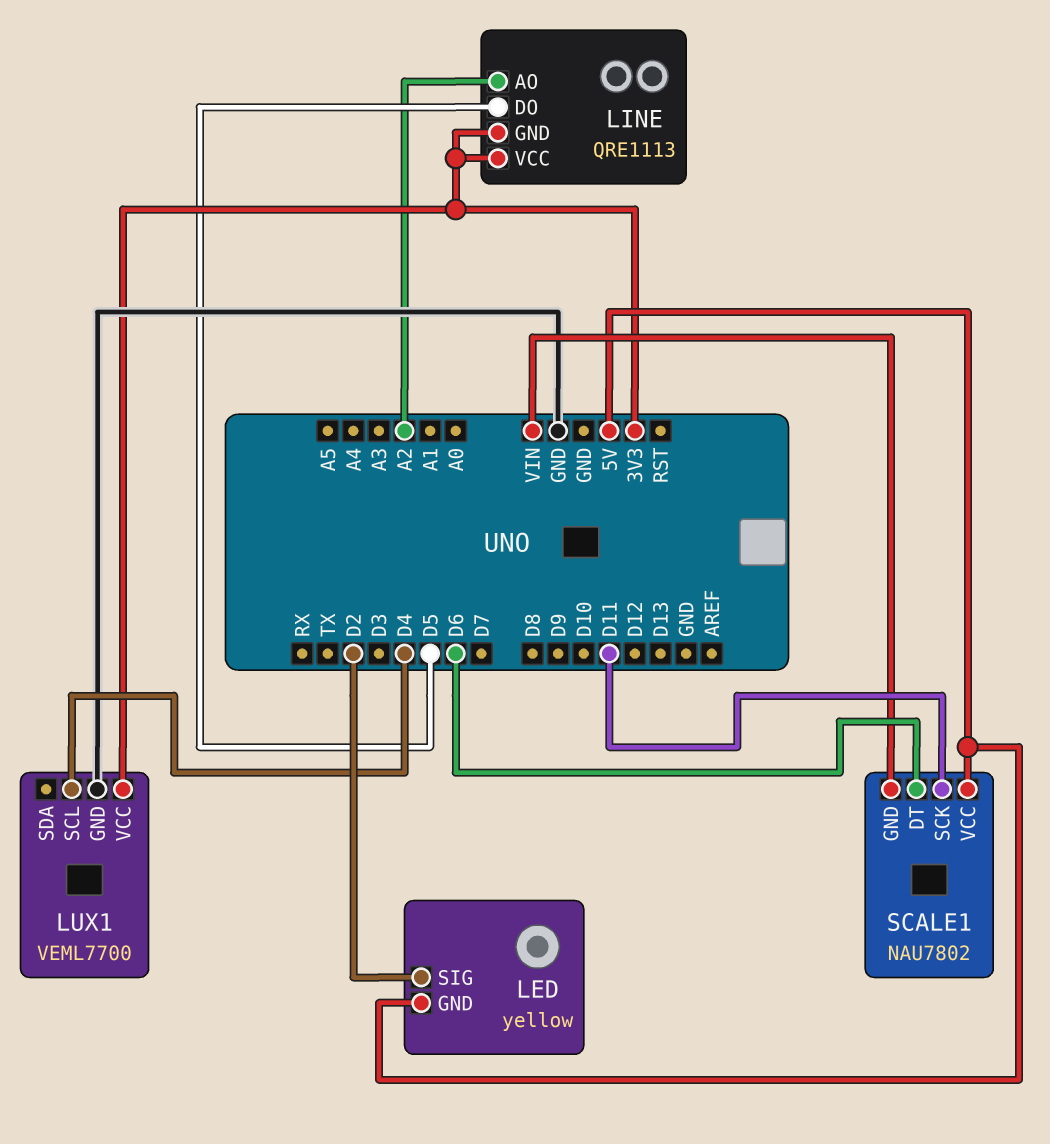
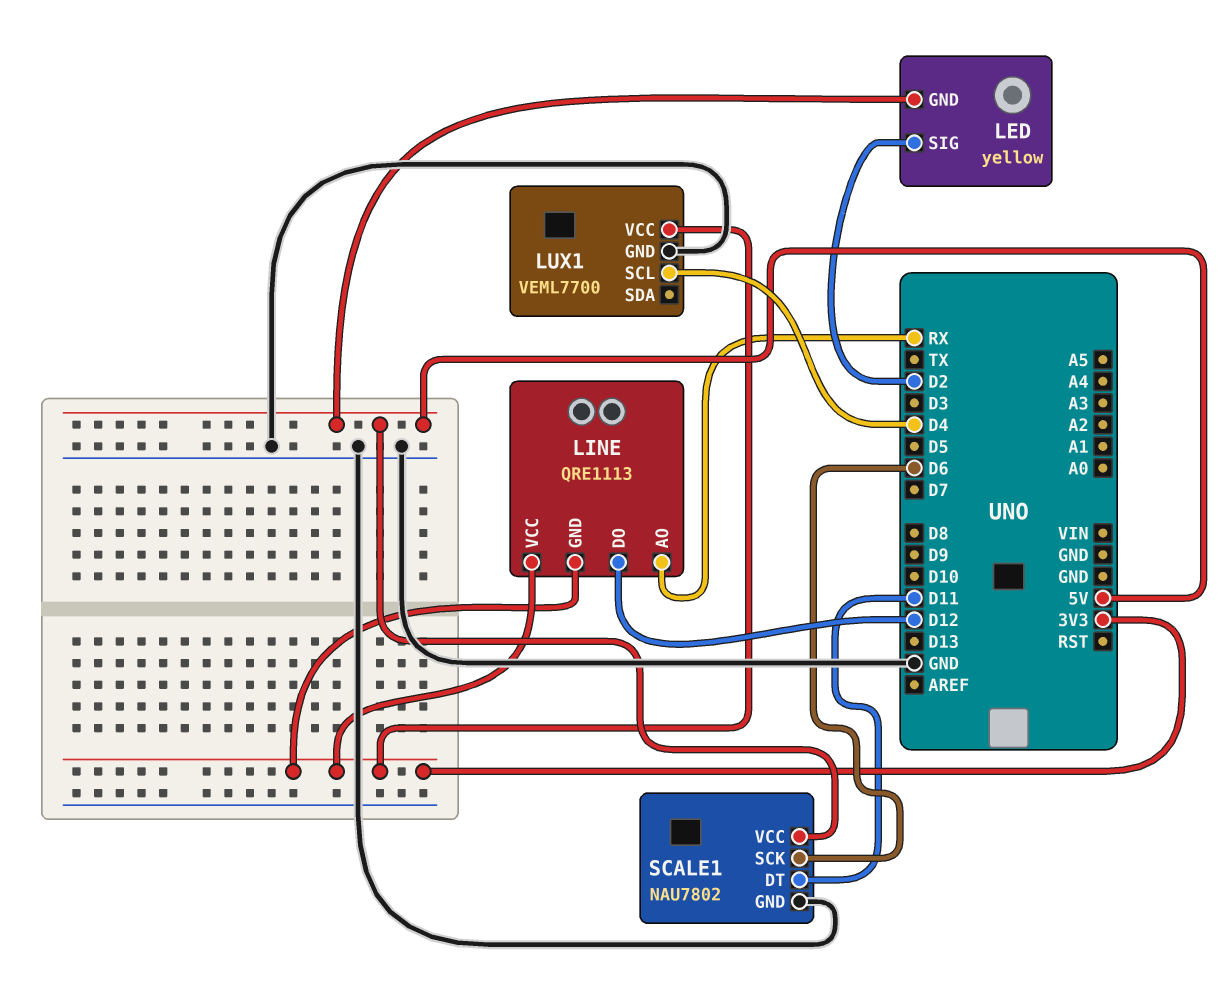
LINE pin AO: A2 -> RX
LINE pin DO: D5 -> D12
SCALE1 pin DT: D6 -> D11
SCALE1 pin GND: VIN -> GND
SCALE1 pin SCK: D11 -> D6

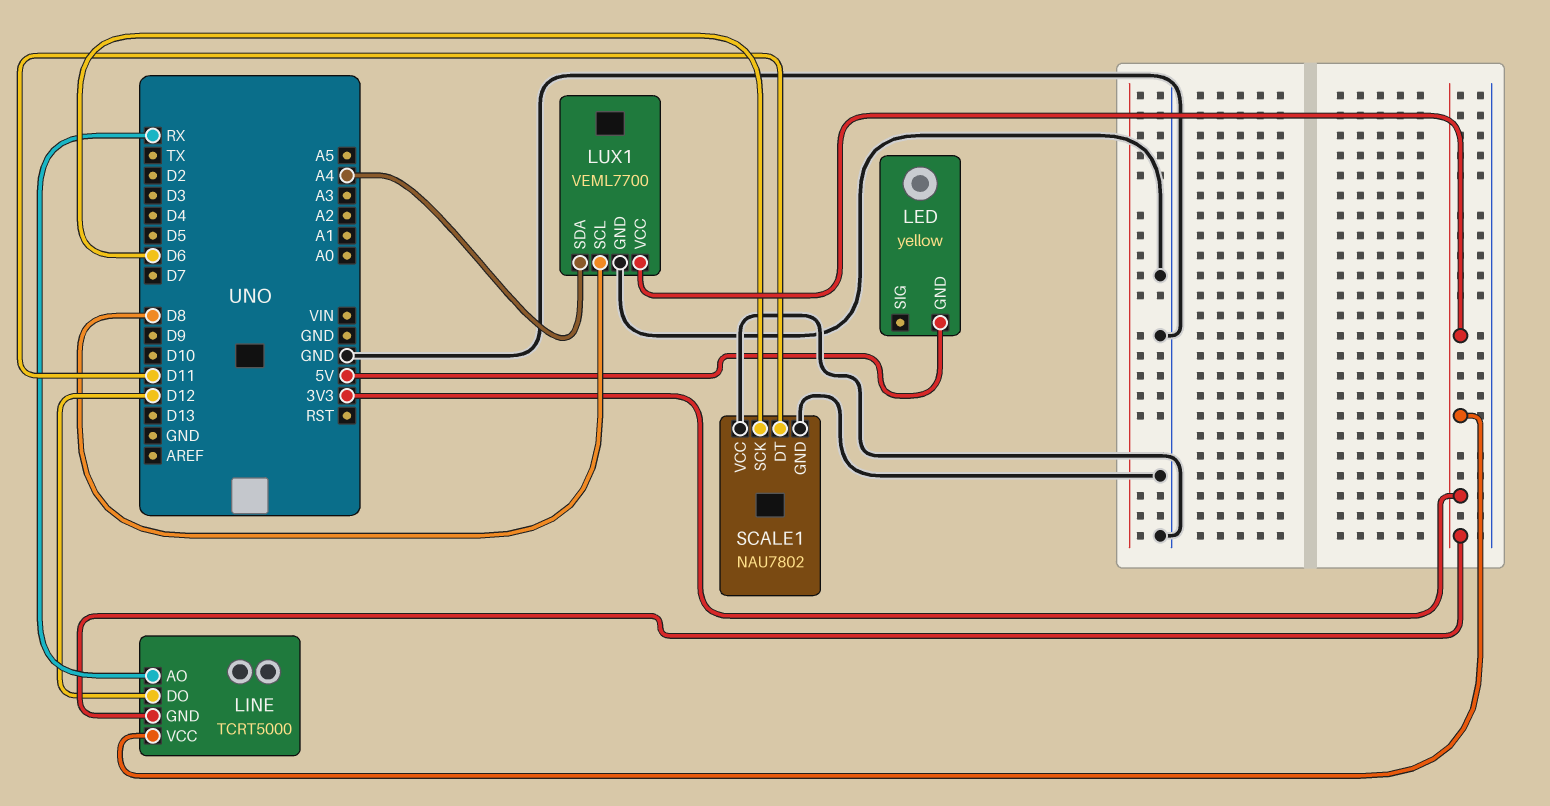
LED pin SIG: D2 -> none
LINE: QRE1113 -> TCRT5000
LUX1 pin SCL: D4 -> D8
LUX1 pin SDA: none -> A4
SCALE1 pin VCC: 5V -> GND

